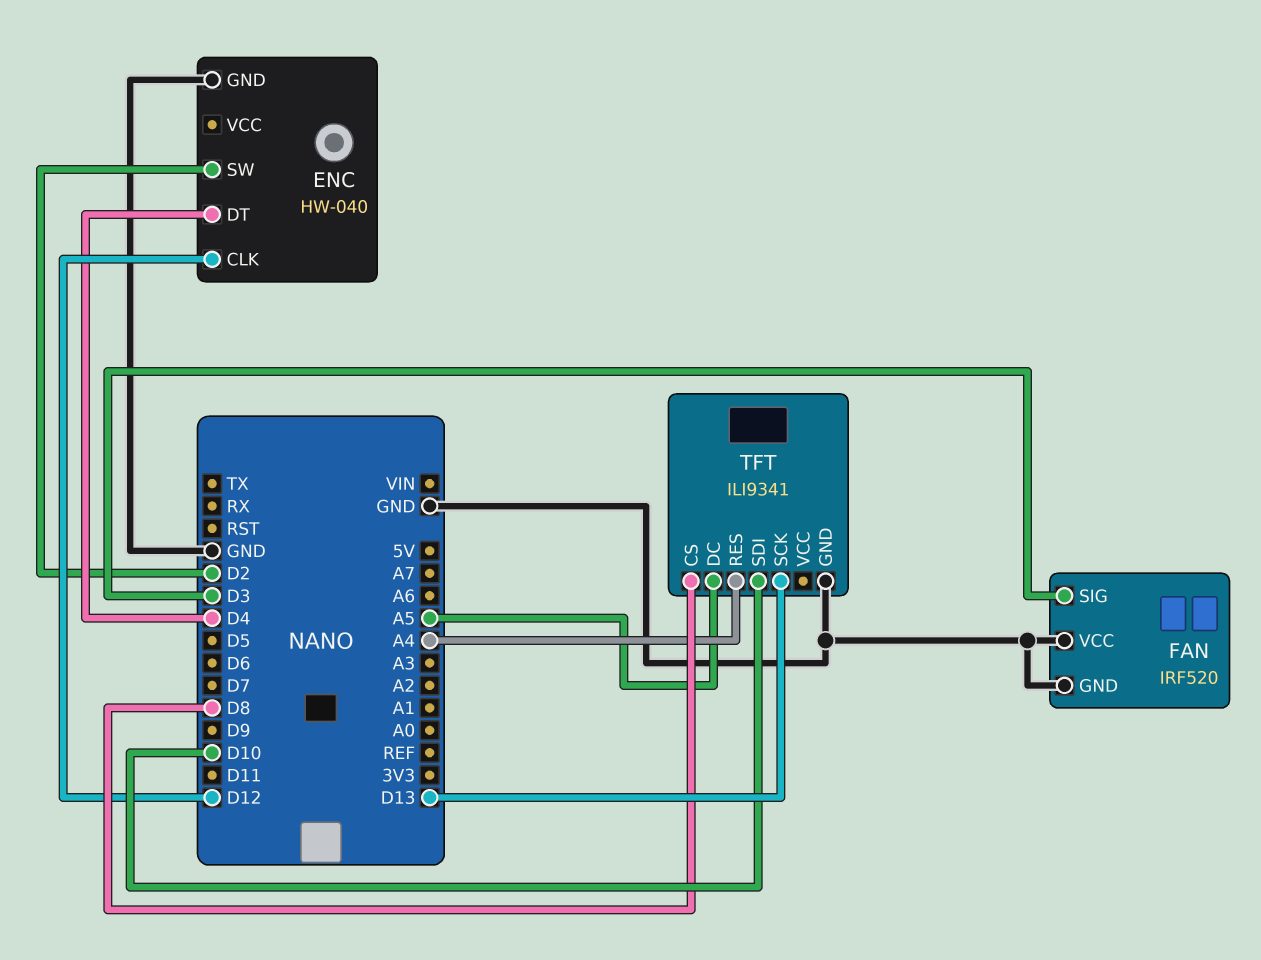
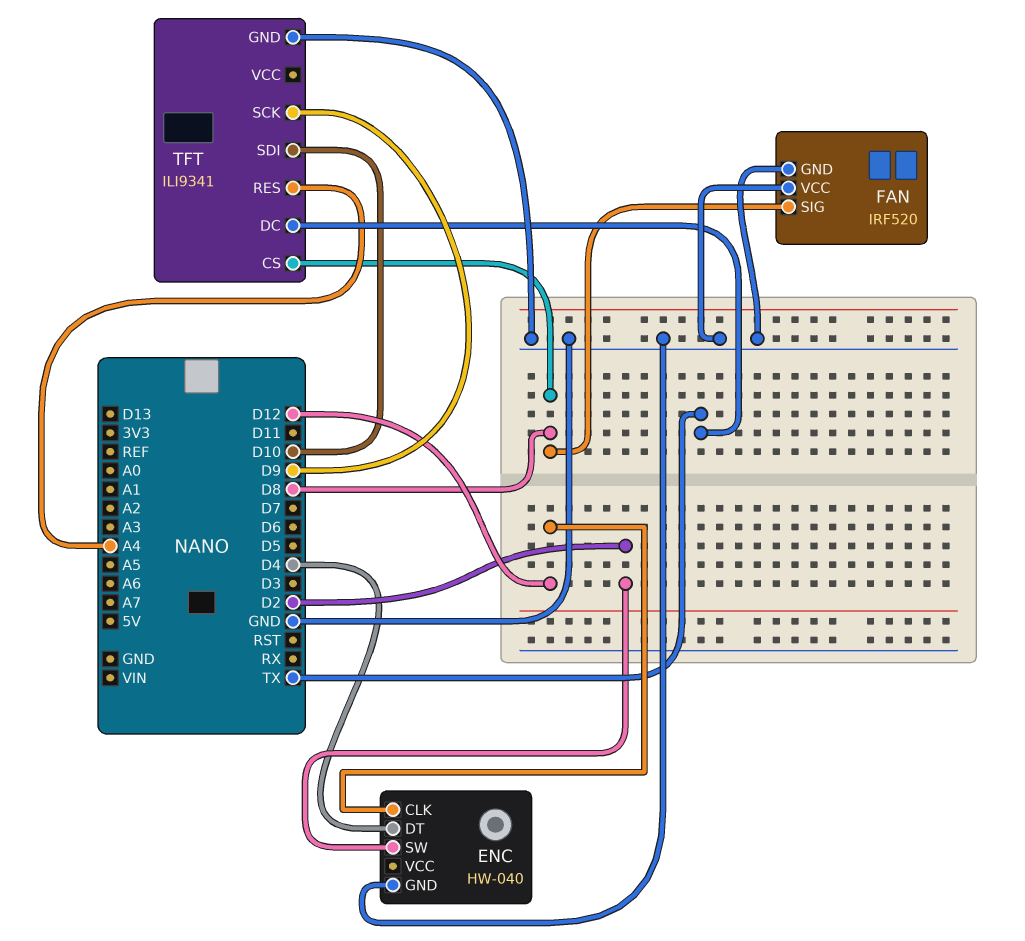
FAN pin SIG: D3 -> D8
TFT pin DC: A5 -> TX
TFT pin SCK: D13 -> D9

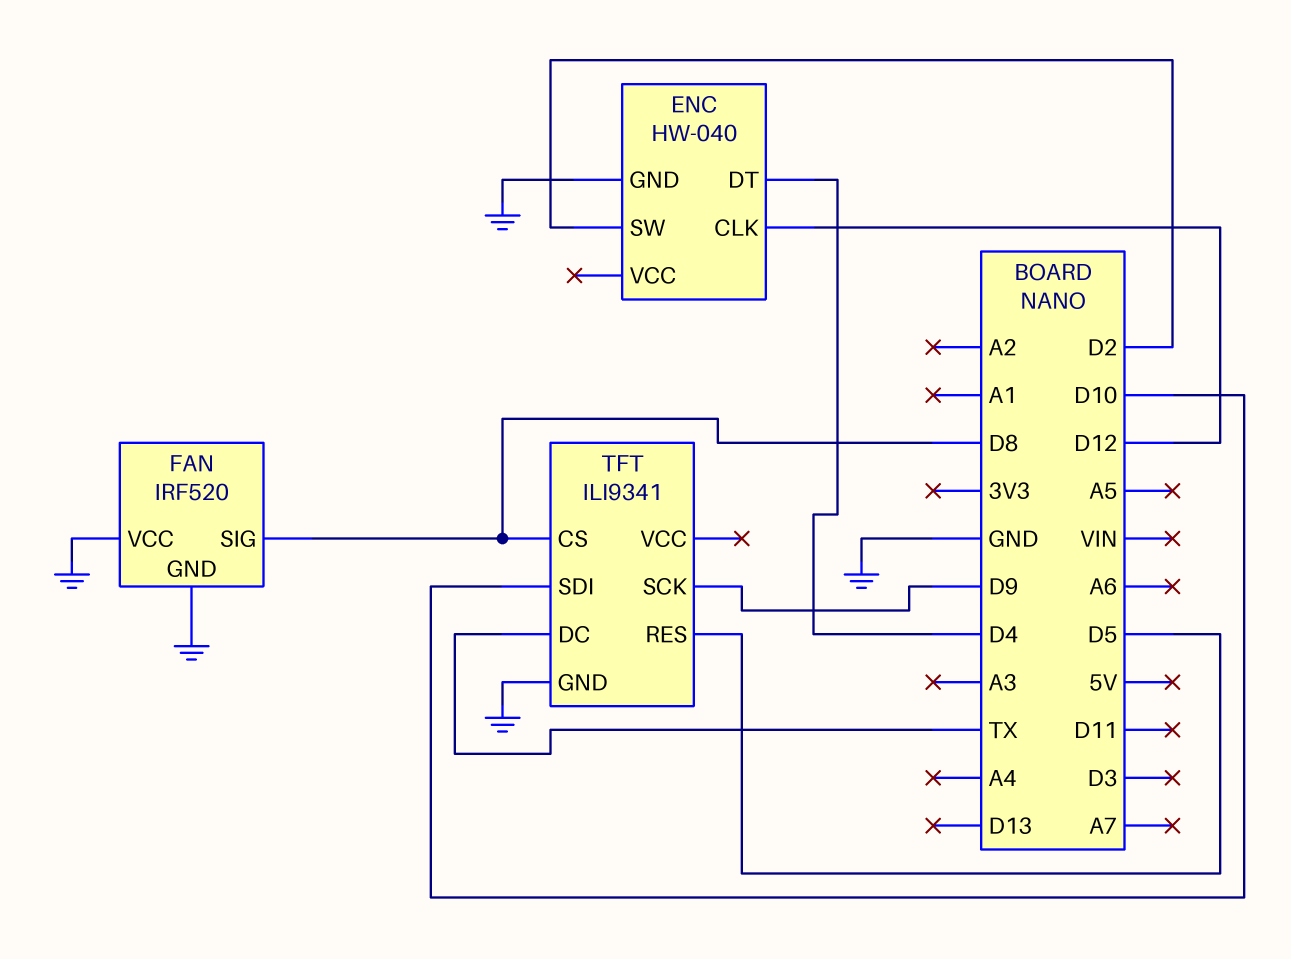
TFT pin RES: A4 -> D5

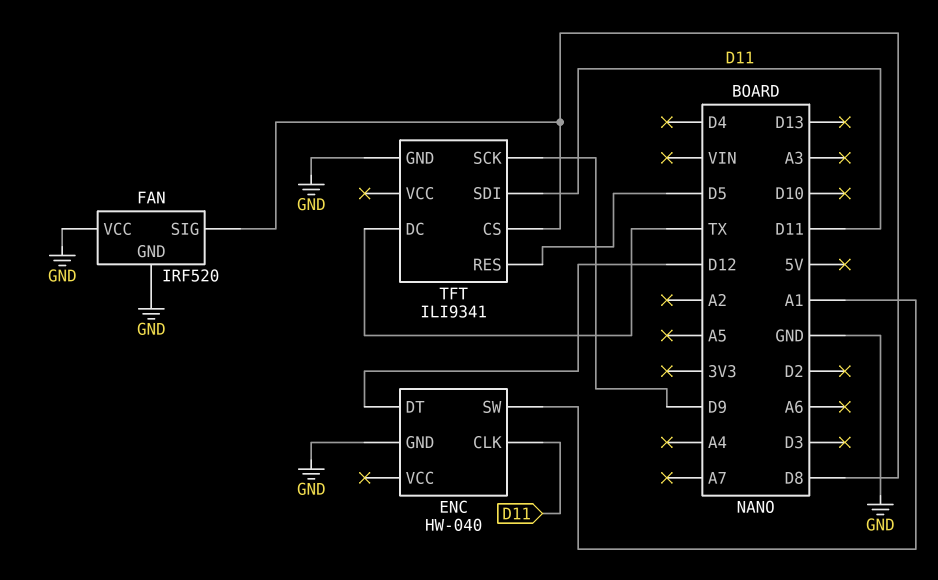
ENC pin CLK: D12 -> D11
ENC pin DT: D4 -> D12
ENC pin SW: D2 -> A1
TFT pin SDI: D10 -> D11

